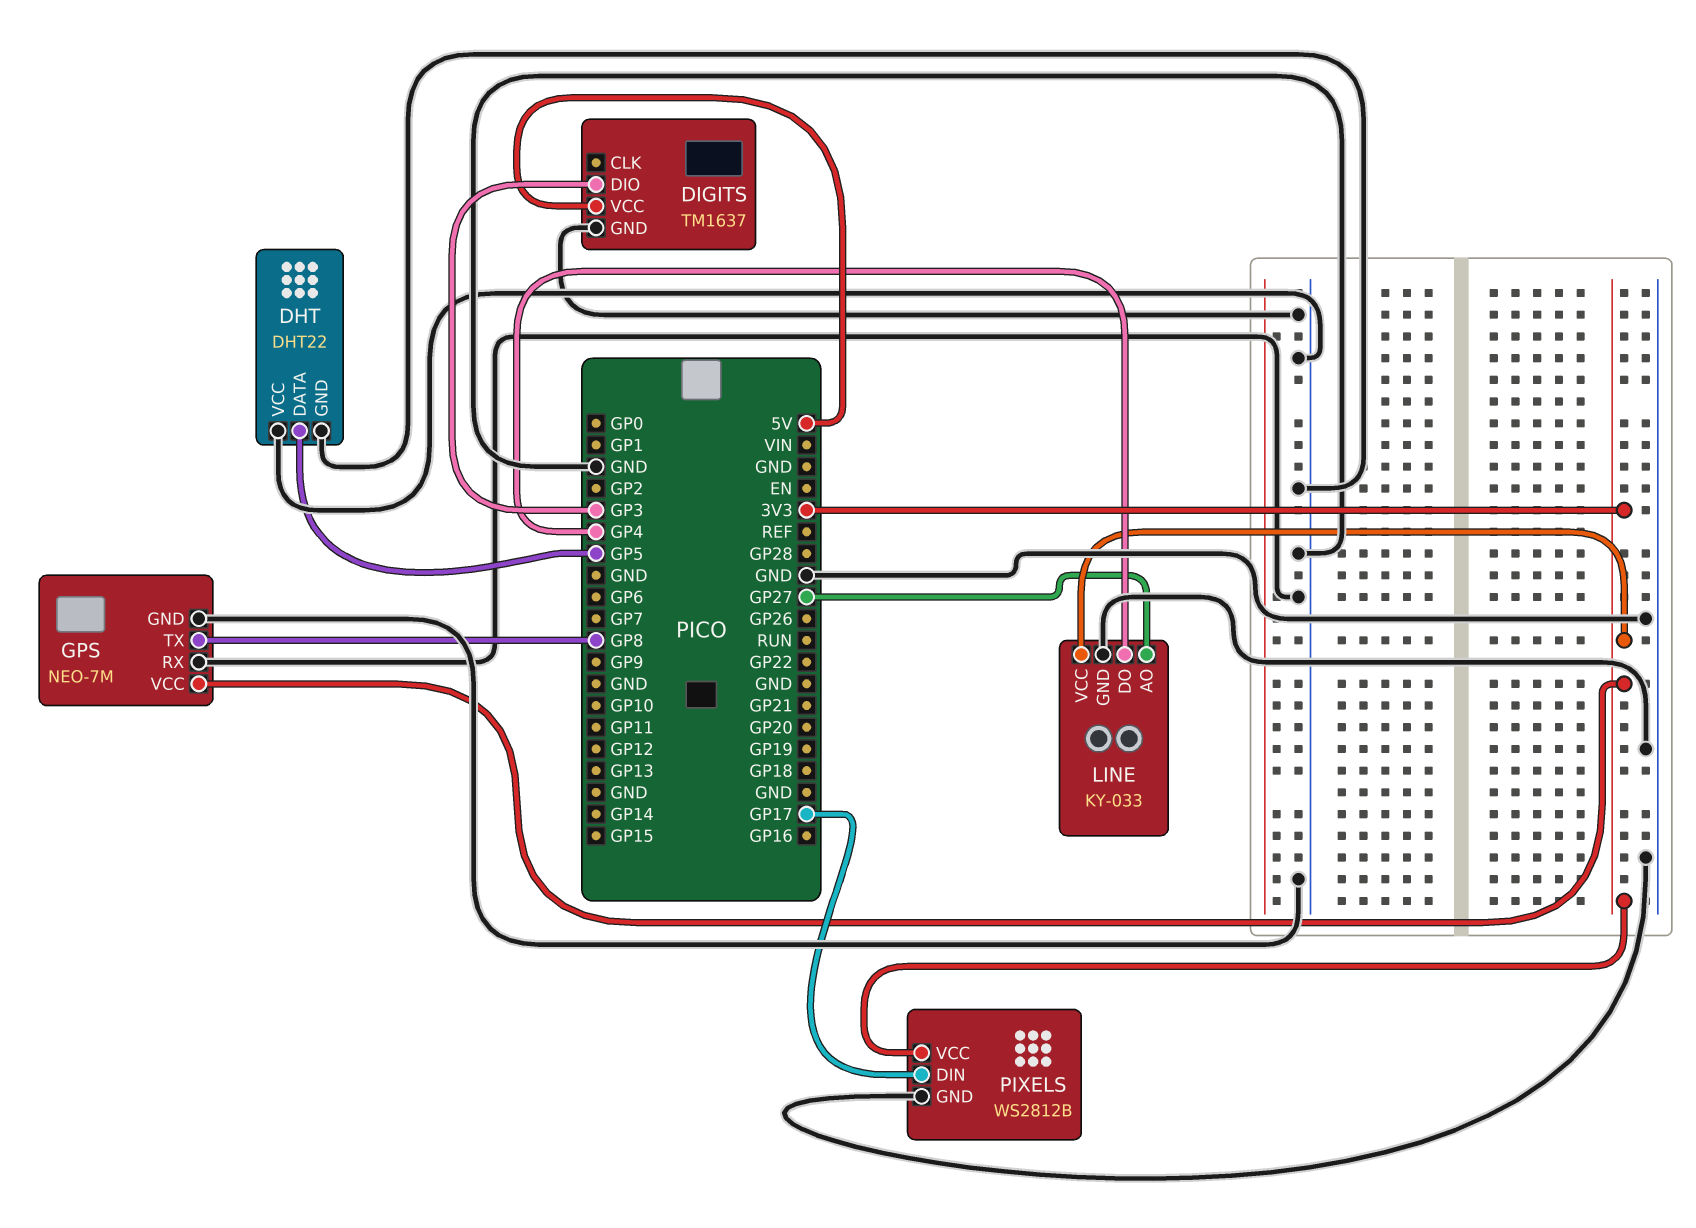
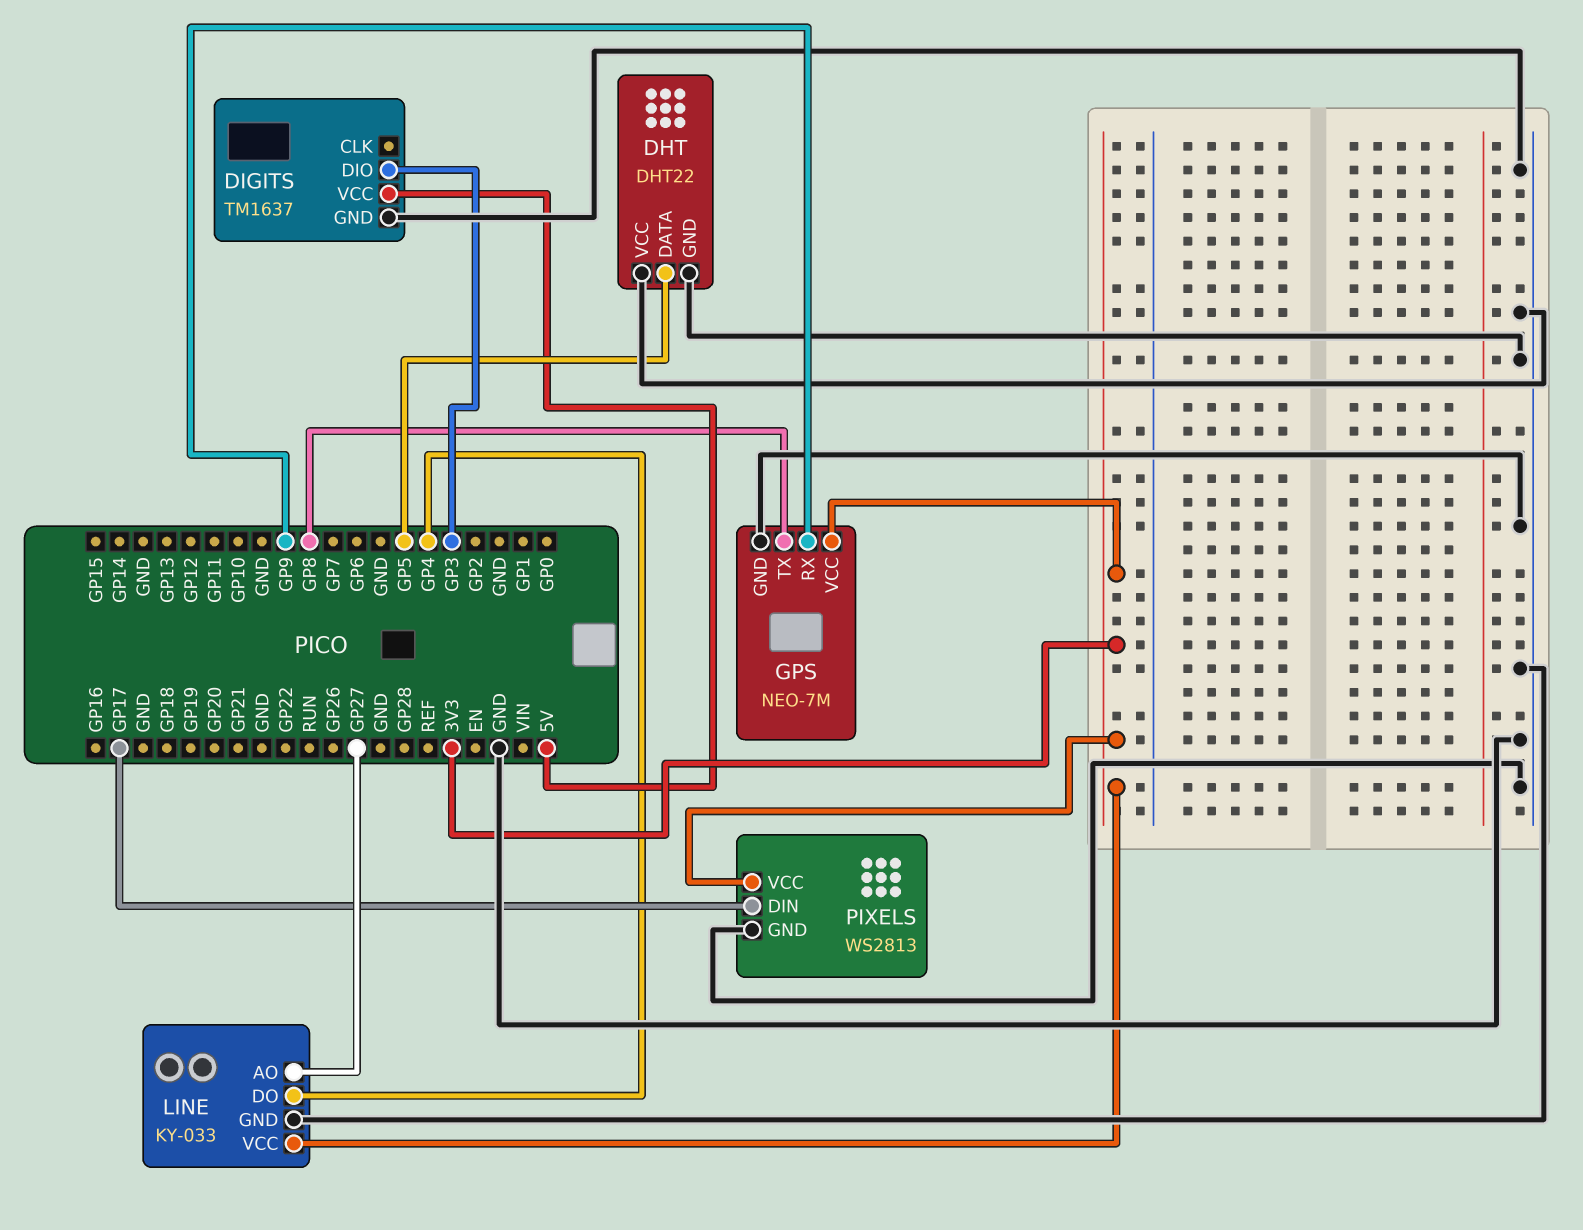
GPS pin RX: GND -> GP9
PIXELS: WS2812B -> WS2813

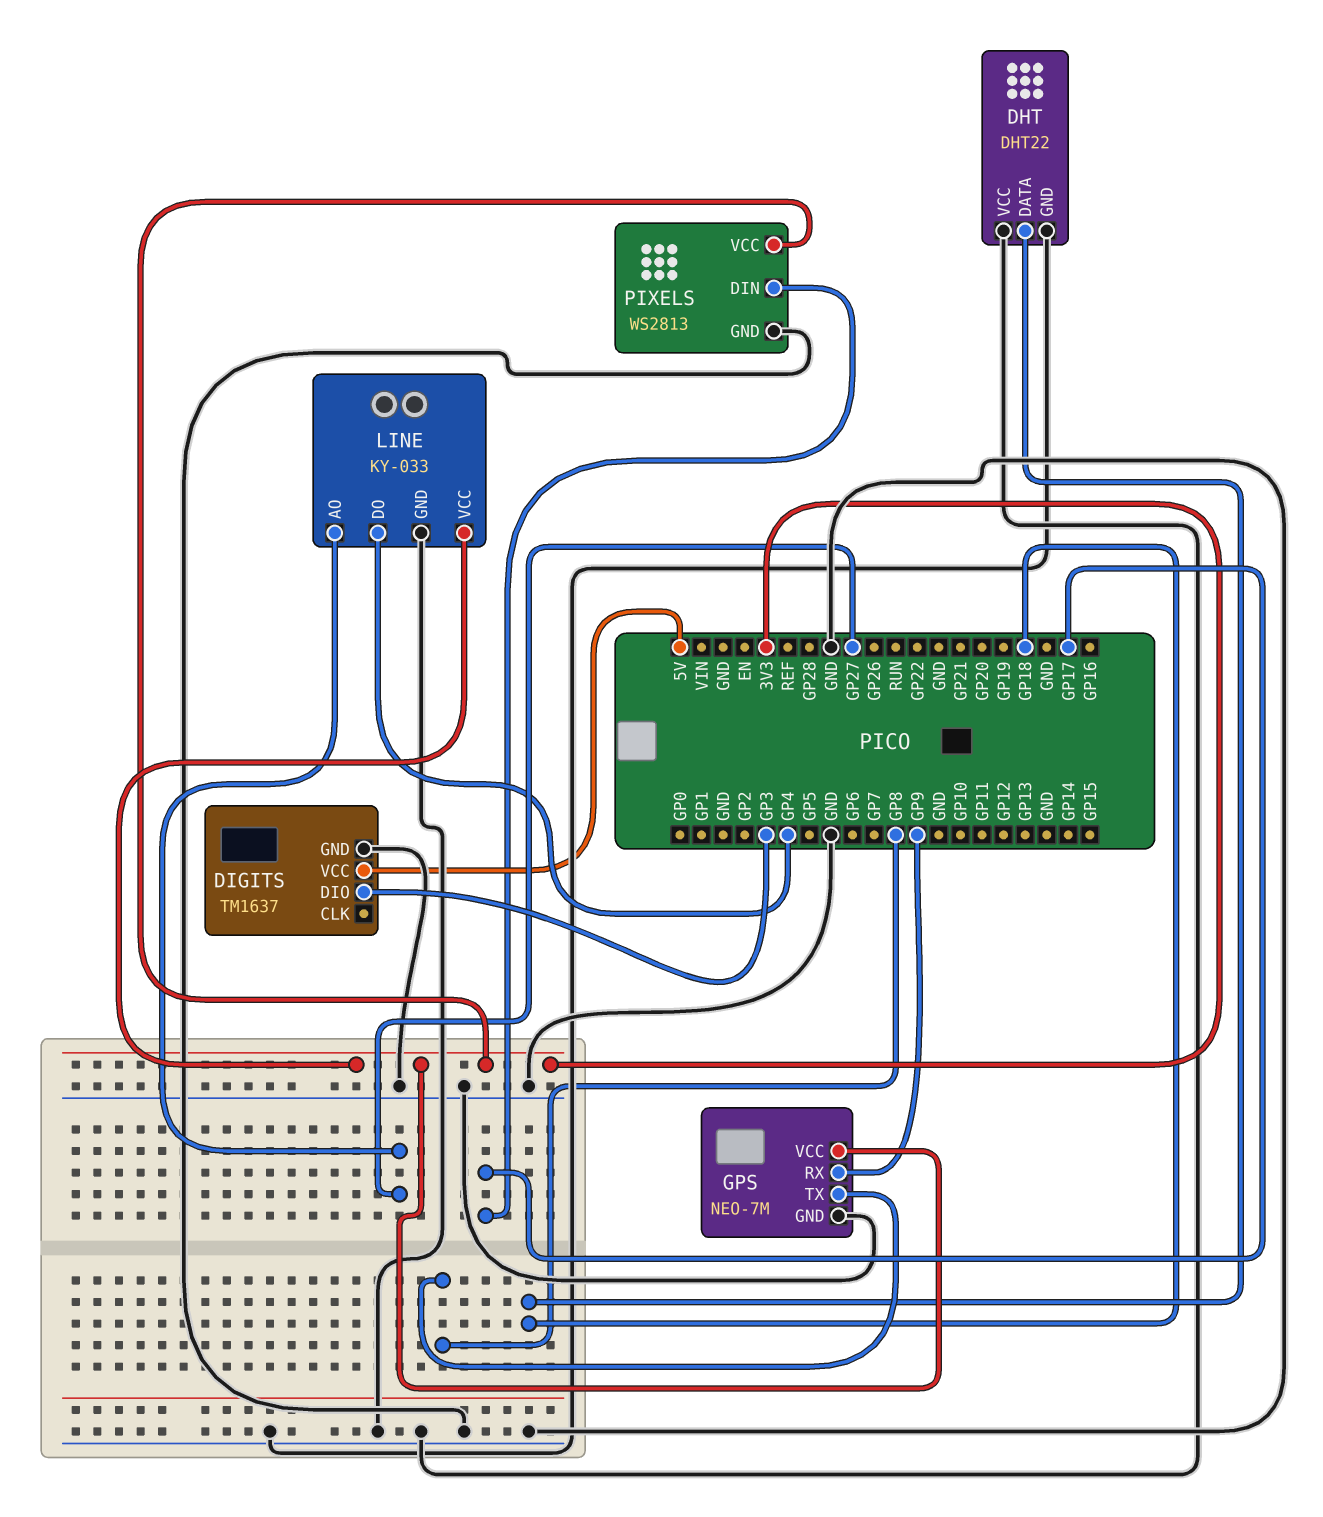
DHT pin DATA: GP5 -> GP18

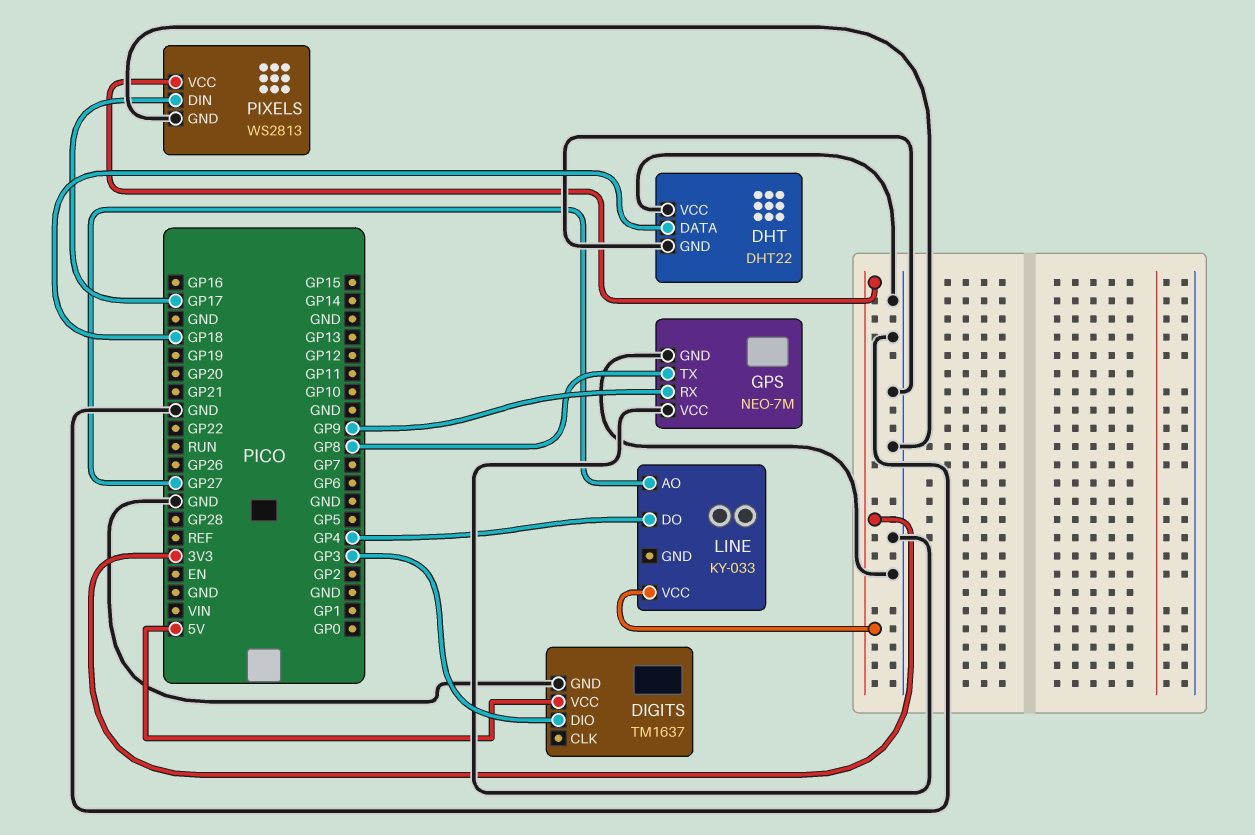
GPS pin VCC: 3V3 -> GND
LINE pin GND: GND -> none

